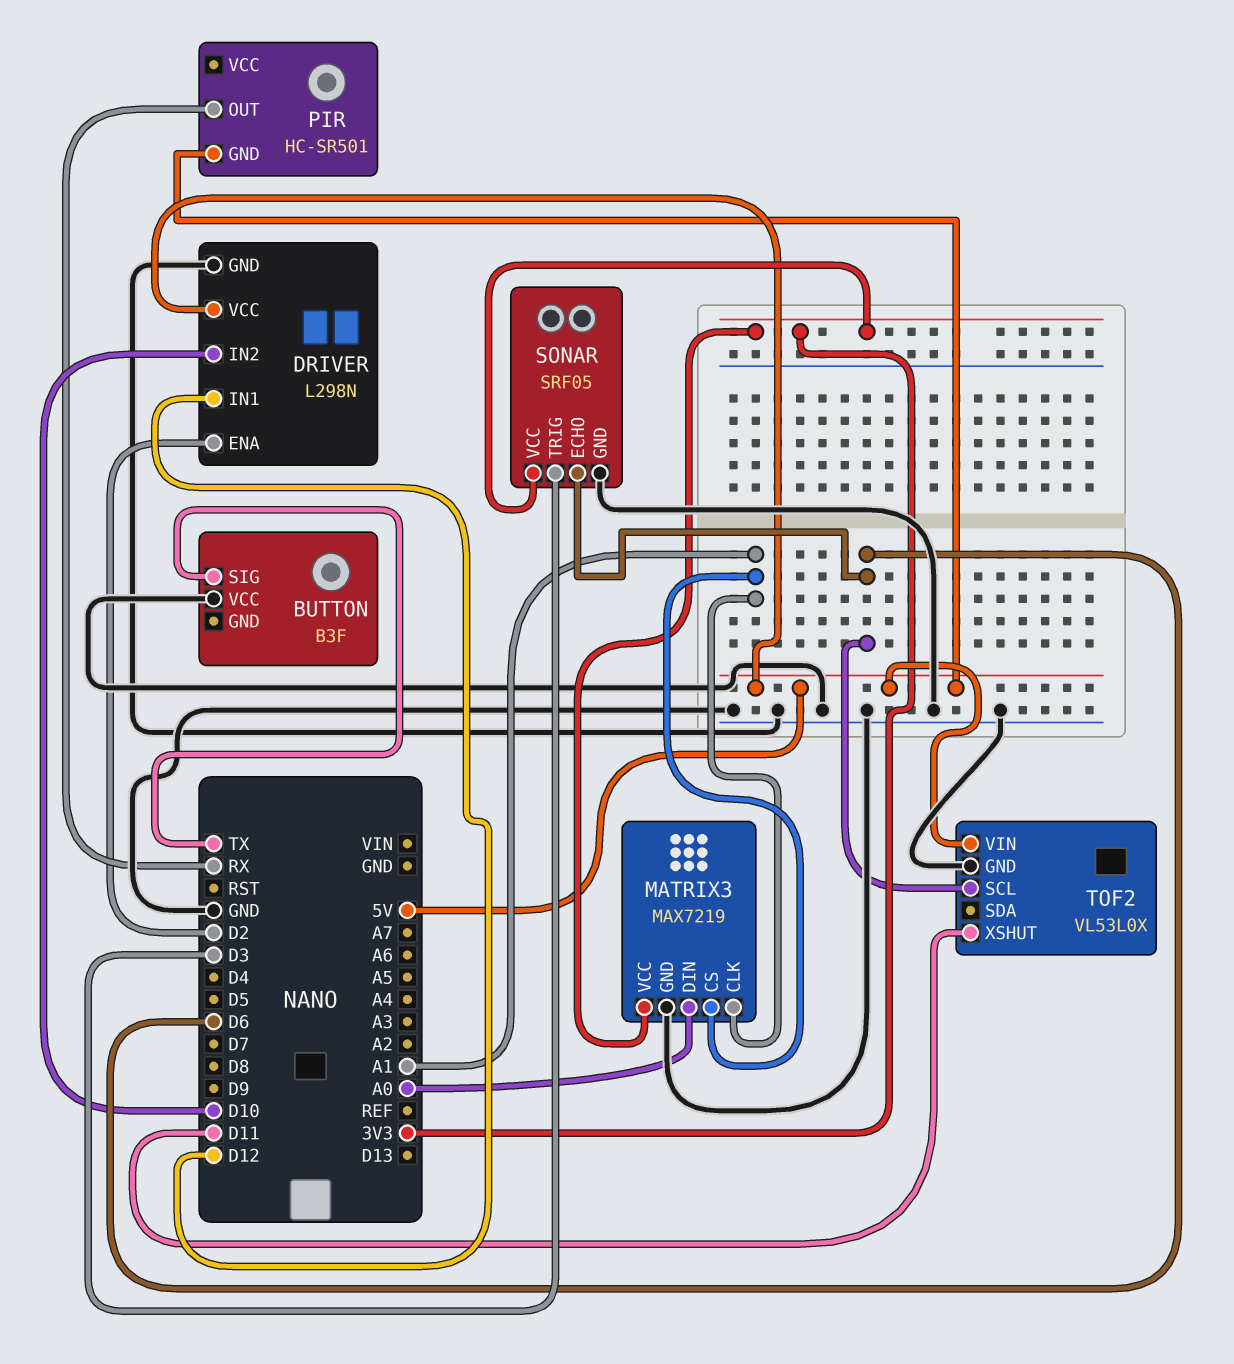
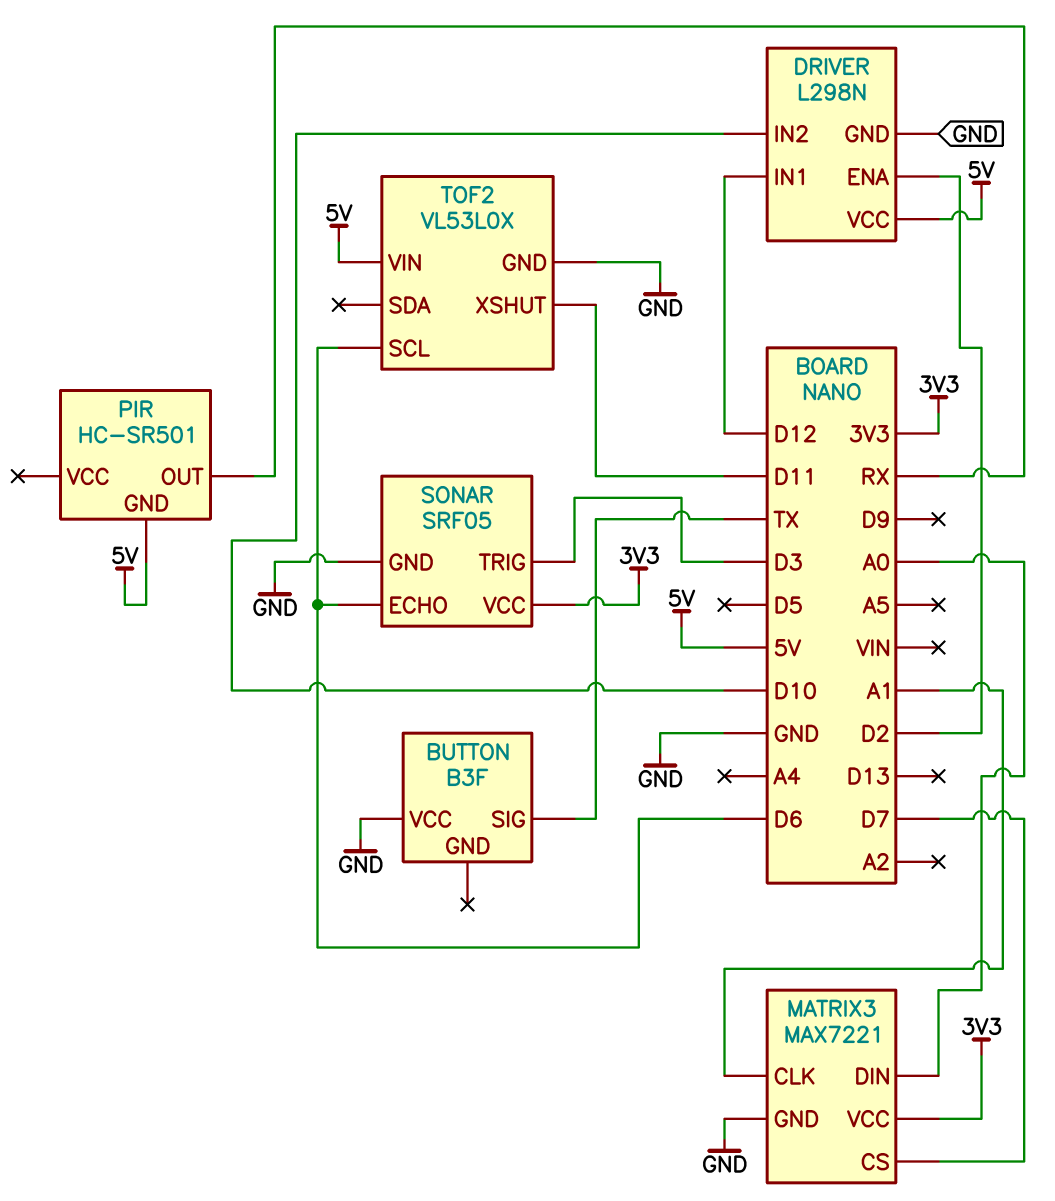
MATRIX3: MAX7219 -> MAX7221
MATRIX3 pin CS: A1 -> D7

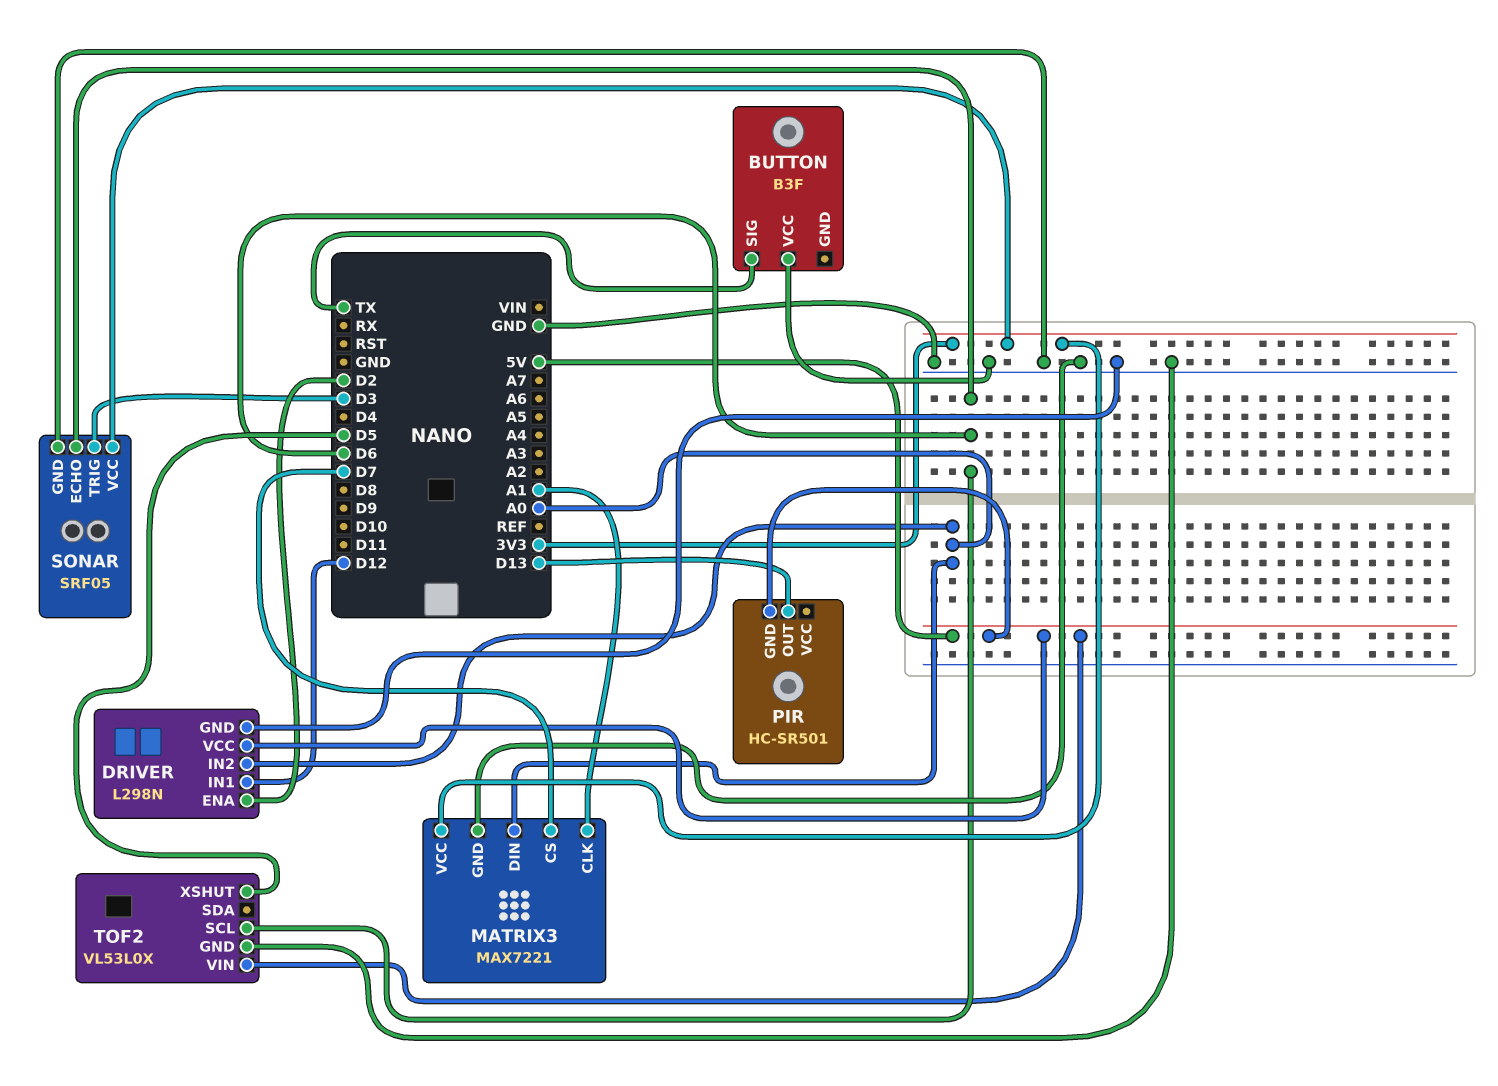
DRIVER pin IN2: D10 -> A0
PIR pin OUT: RX -> D13
TOF2 pin XSHUT: D11 -> D5

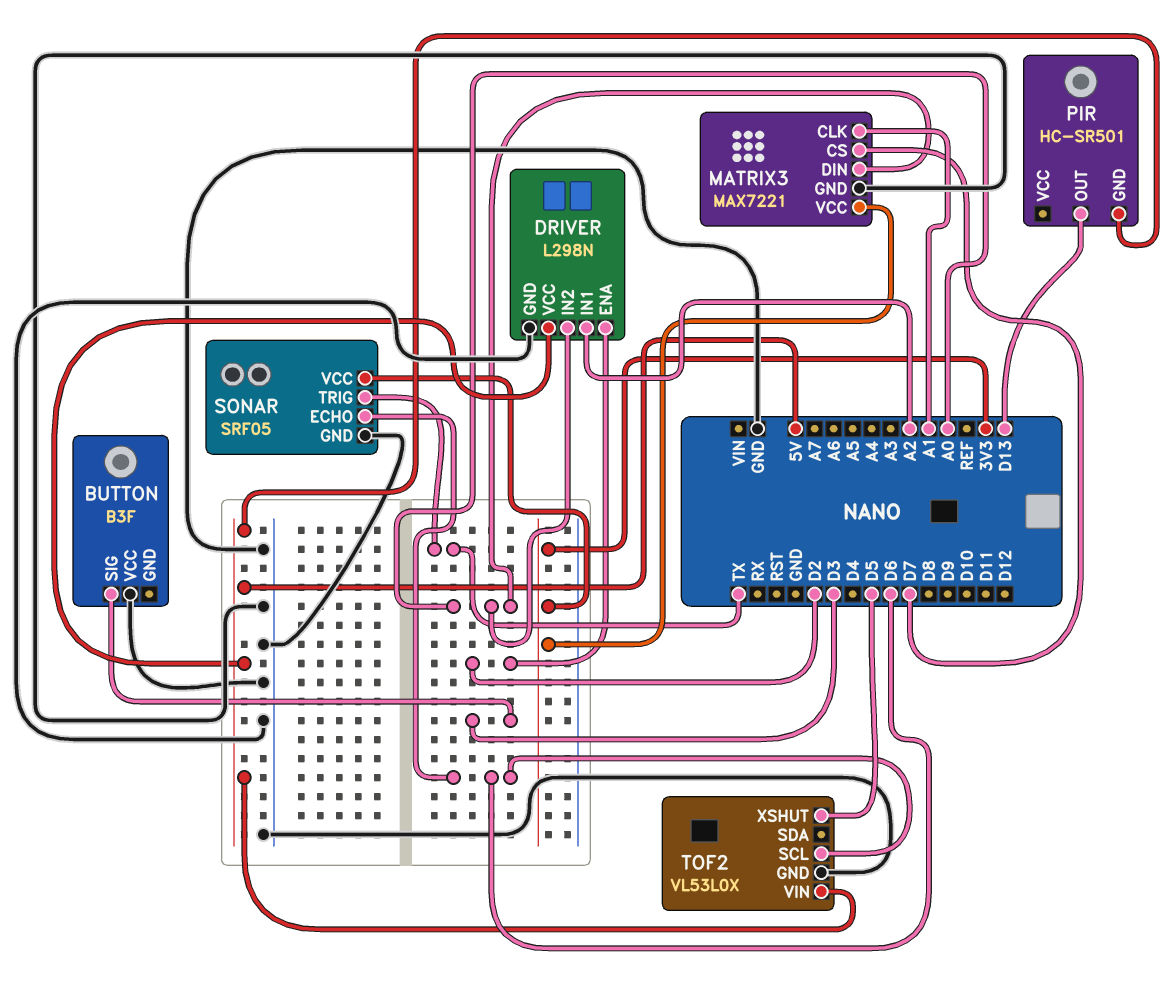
BUTTON pin SIG: TX -> D3
DRIVER pin IN1: D12 -> A2
SONAR pin TRIG: D3 -> TX

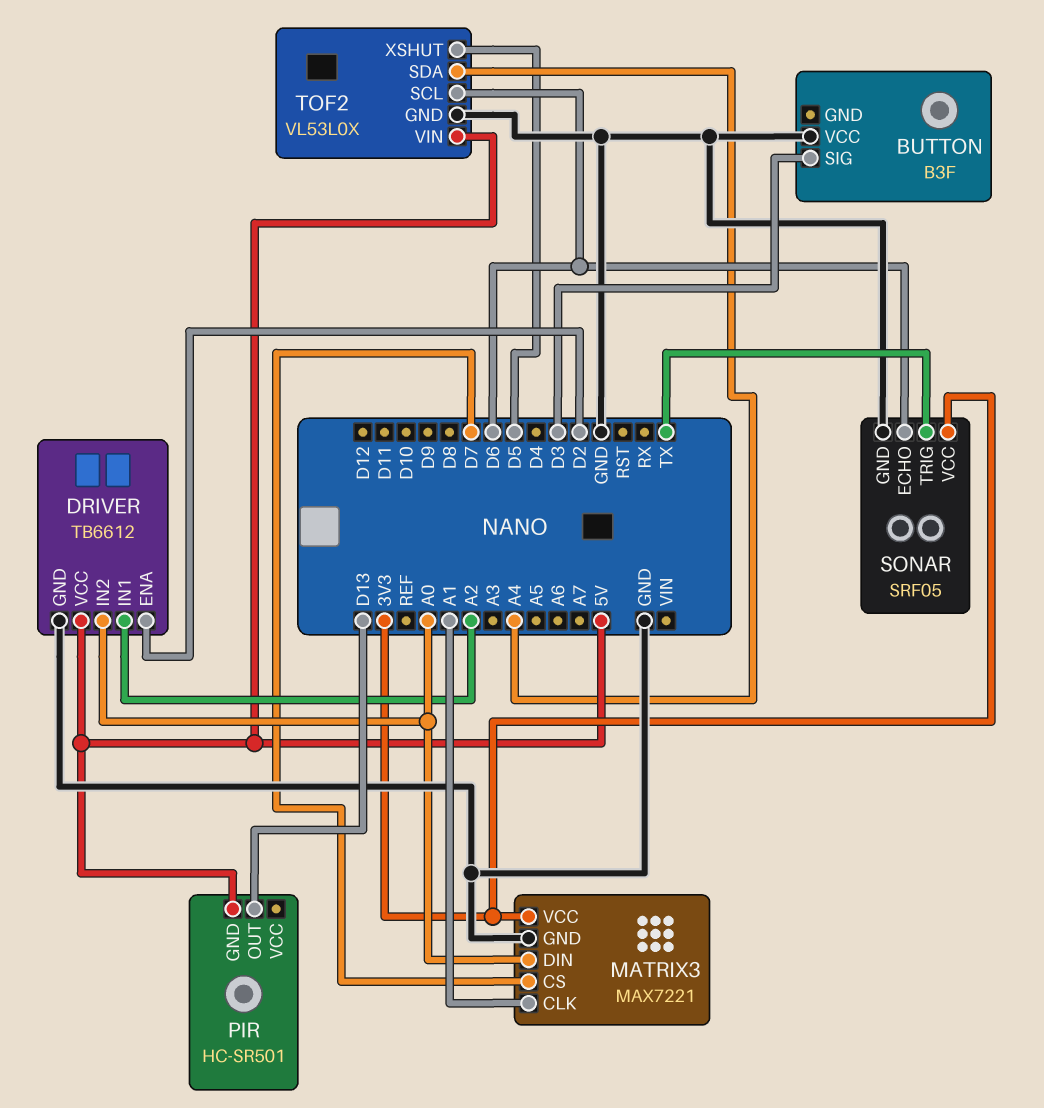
DRIVER: L298N -> TB6612
TOF2 pin SDA: none -> A4

